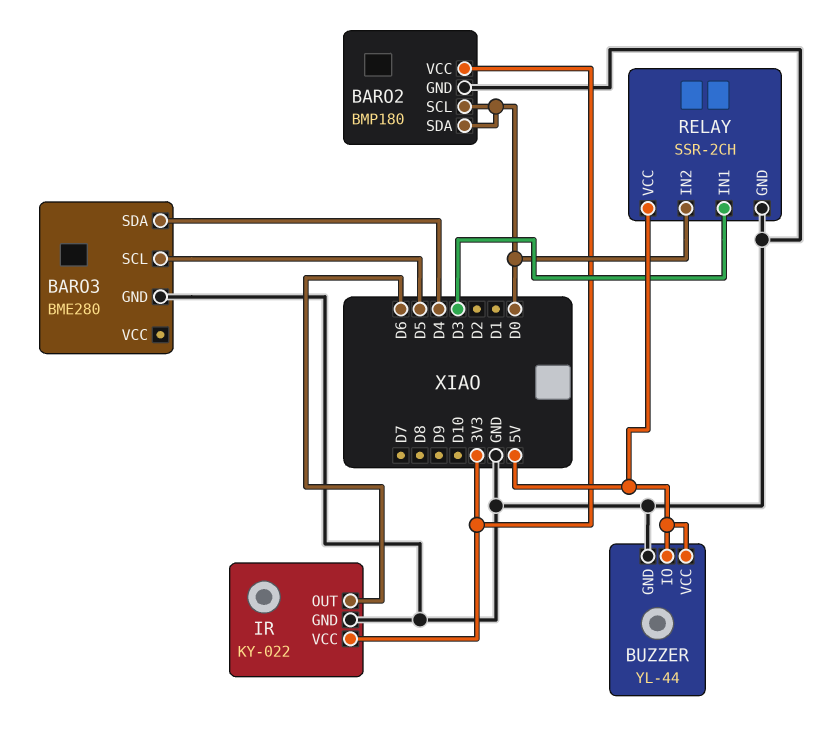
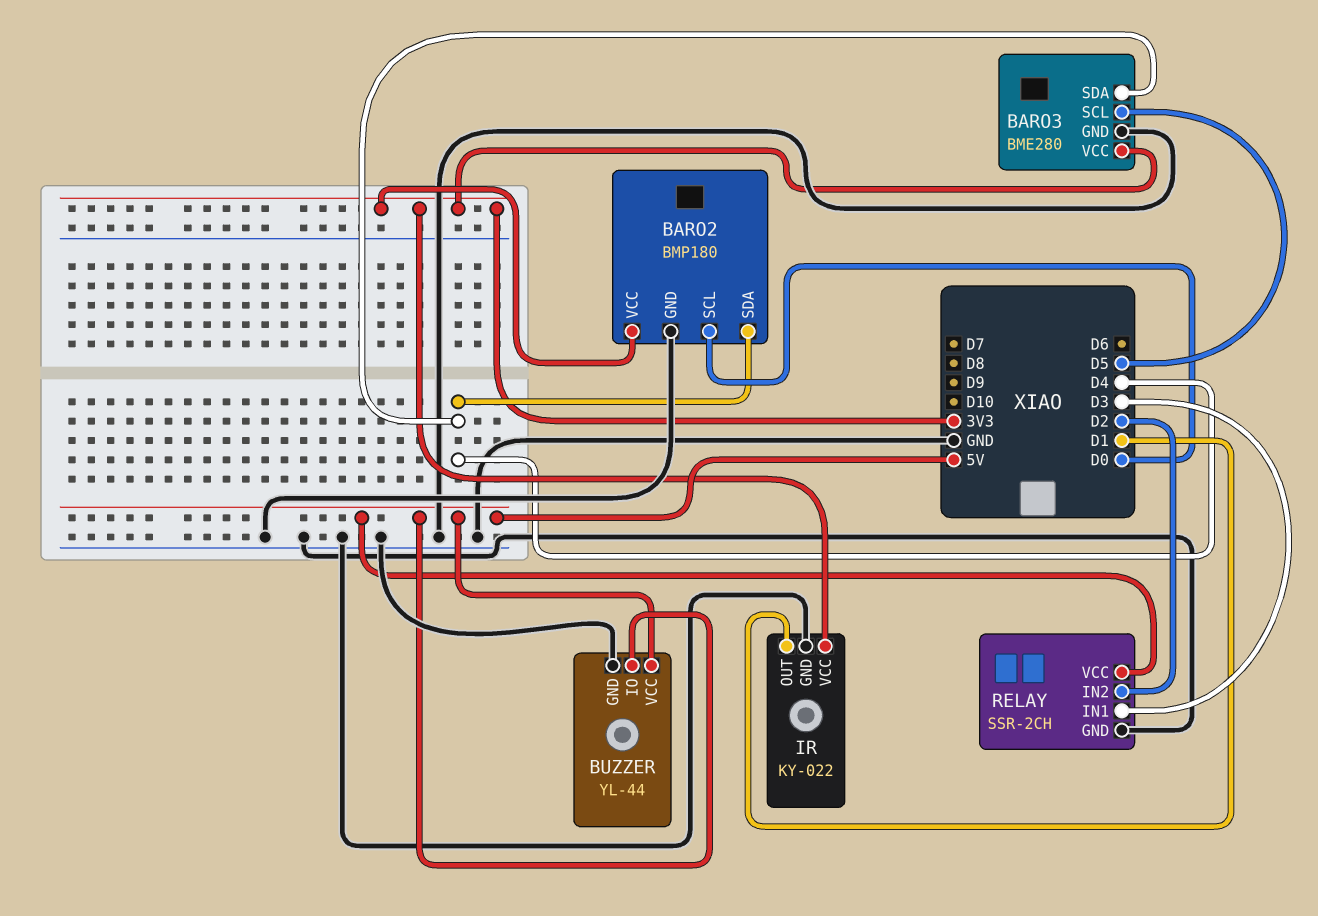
BARO2 pin SDA: D0 -> D4
BARO3 pin VCC: none -> 3V3
IR pin OUT: D6 -> D1
RELAY pin IN2: D0 -> D2

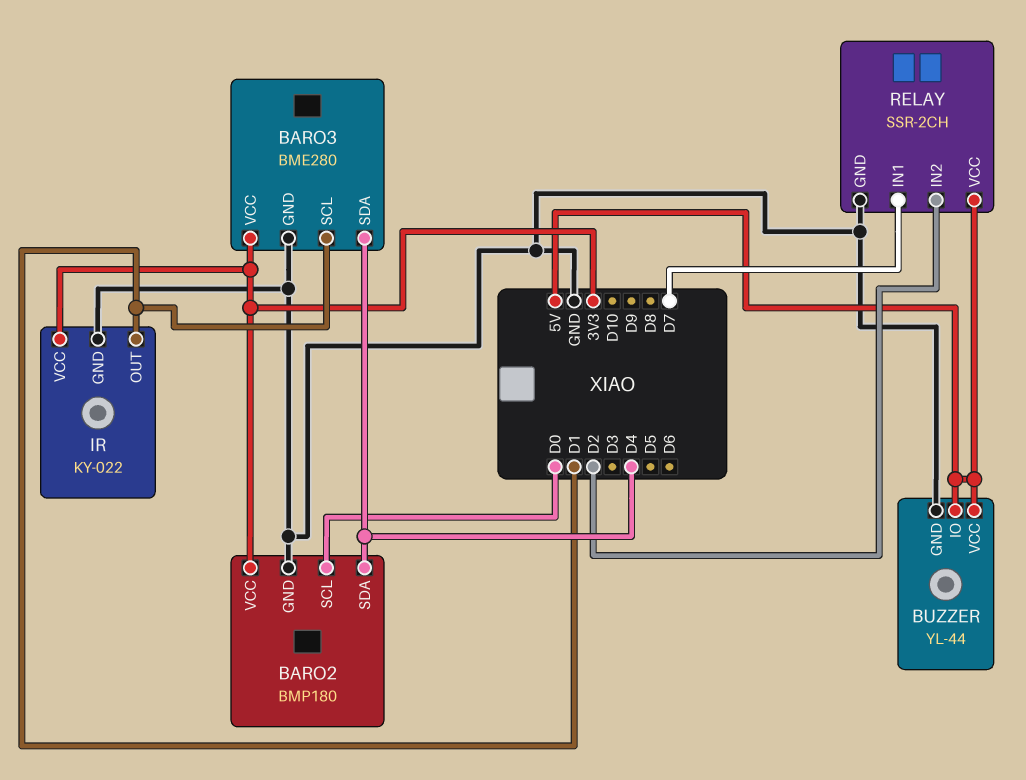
BARO3 pin SCL: D5 -> D1
RELAY pin IN1: D3 -> D7

